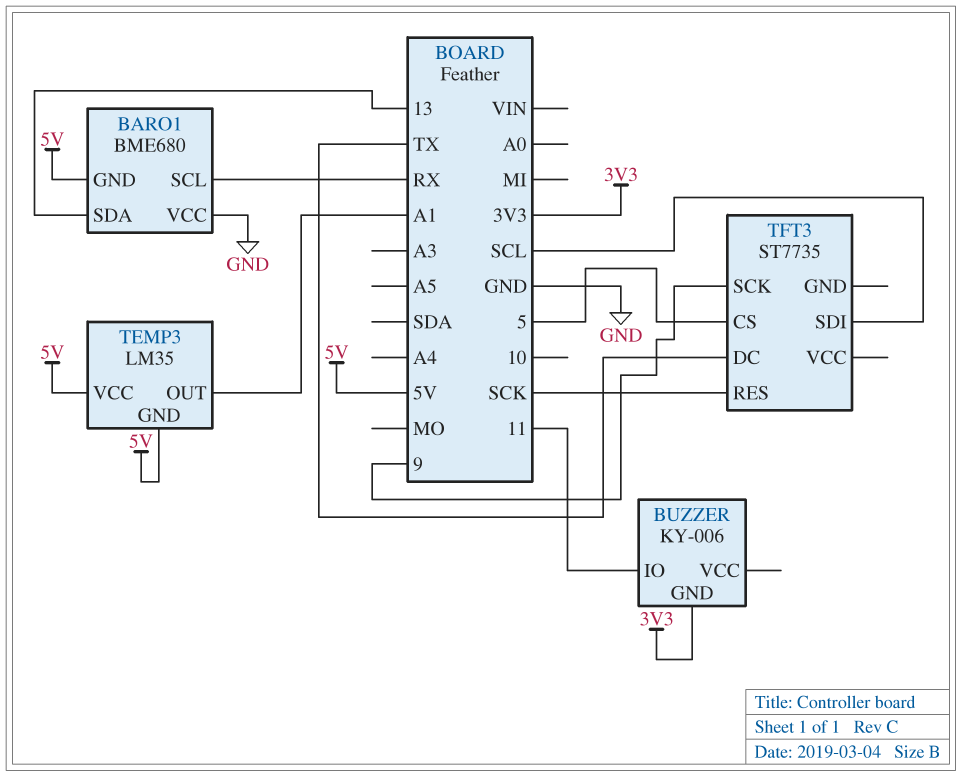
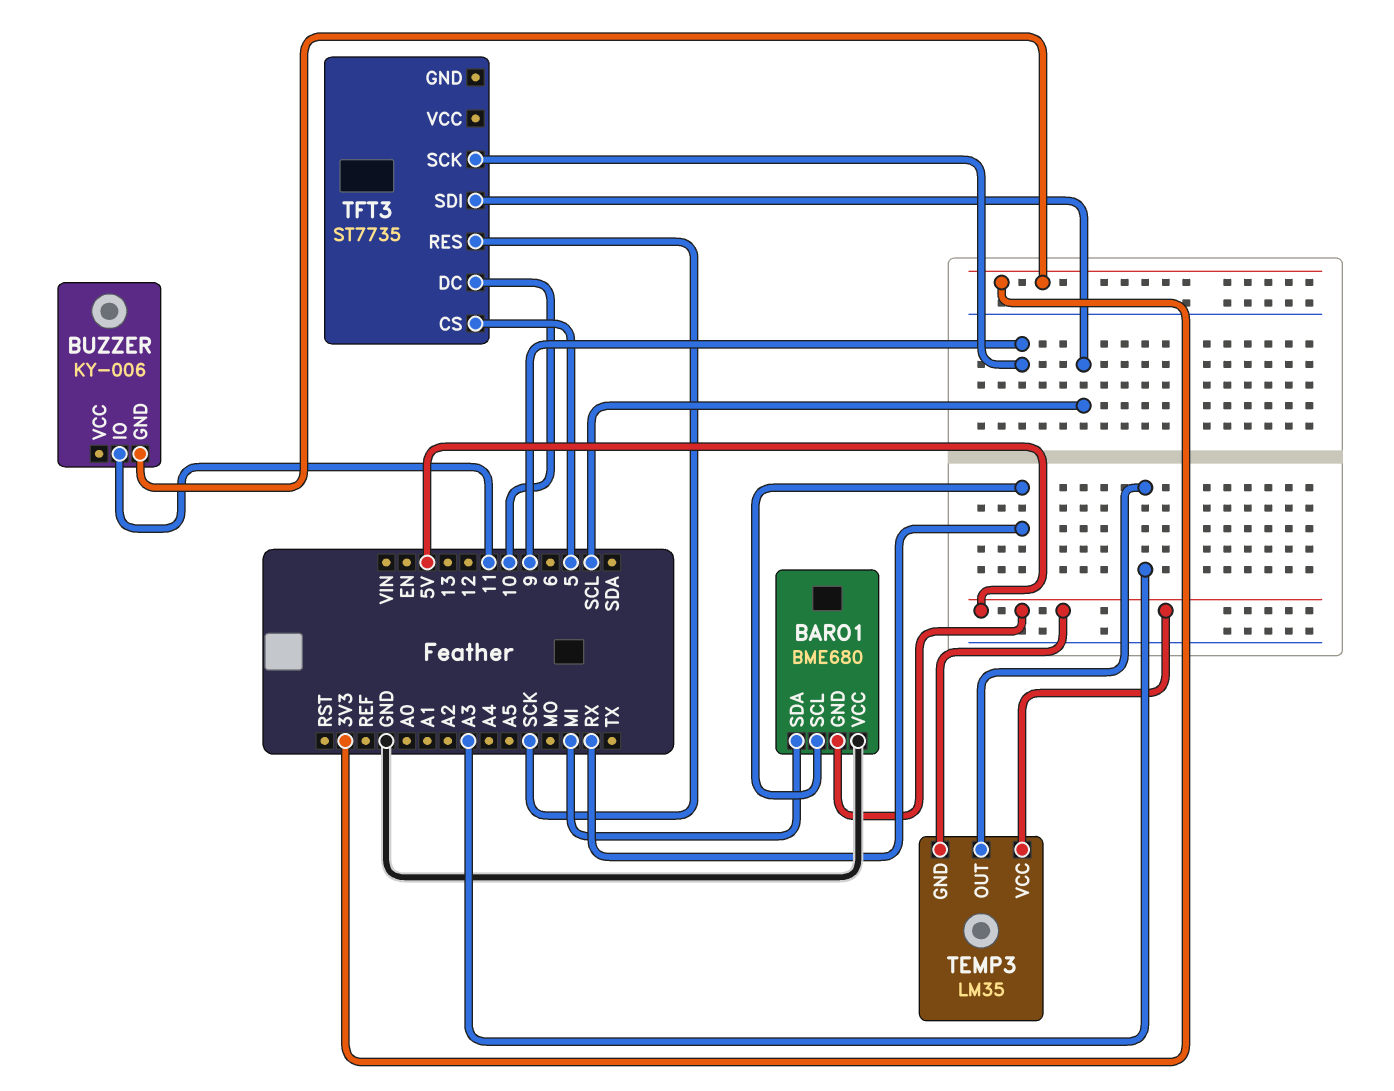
BARO1 pin SDA: 13 -> MI
TEMP3 pin OUT: A1 -> A3
TFT3 pin DC: TX -> 10

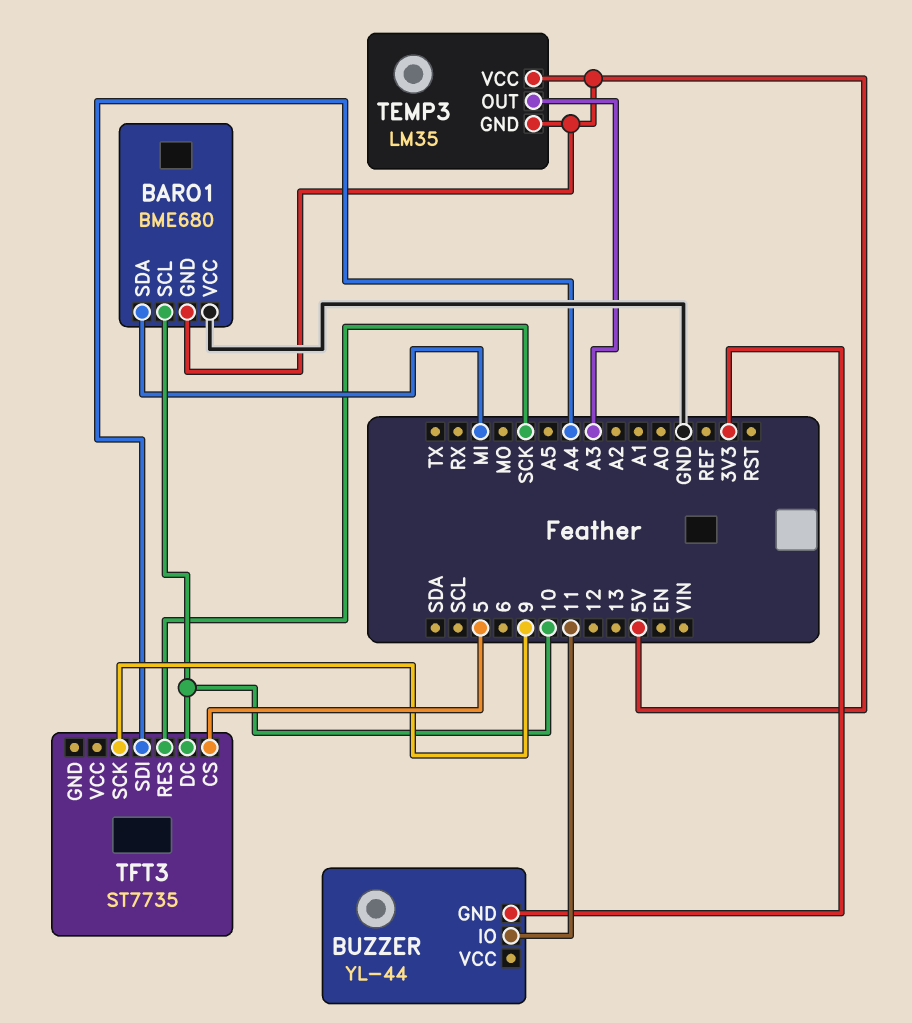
BARO1 pin SCL: RX -> 10
BUZZER: KY-006 -> YL-44
TFT3 pin SDI: SCL -> A4

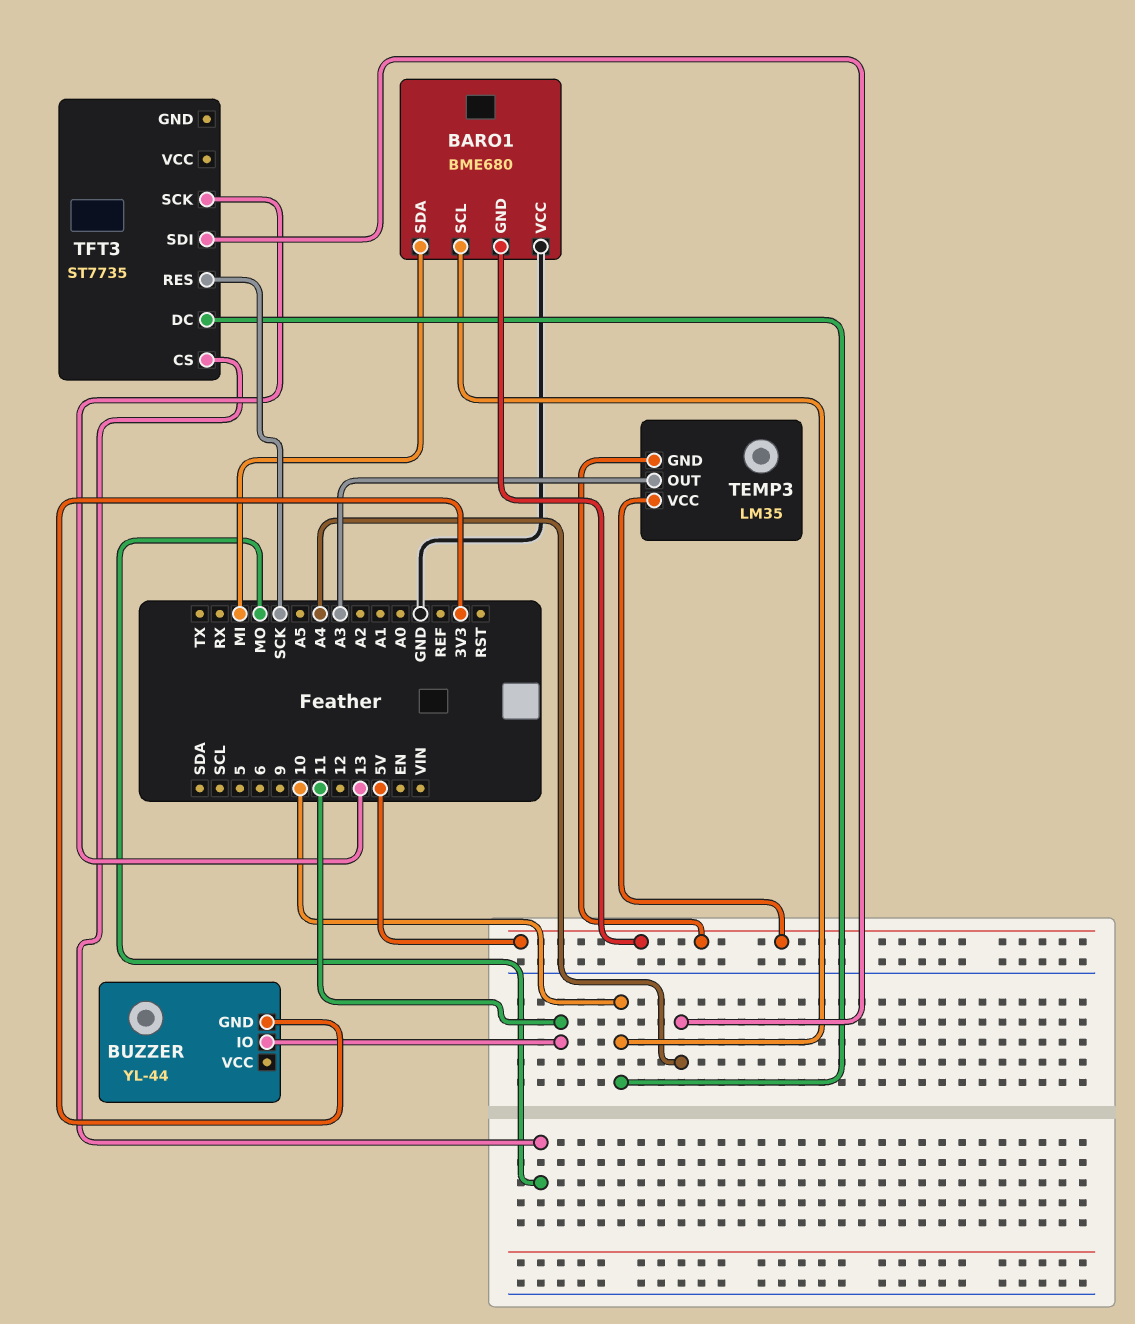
TFT3 pin CS: 5 -> MO
TFT3 pin SCK: 9 -> 13

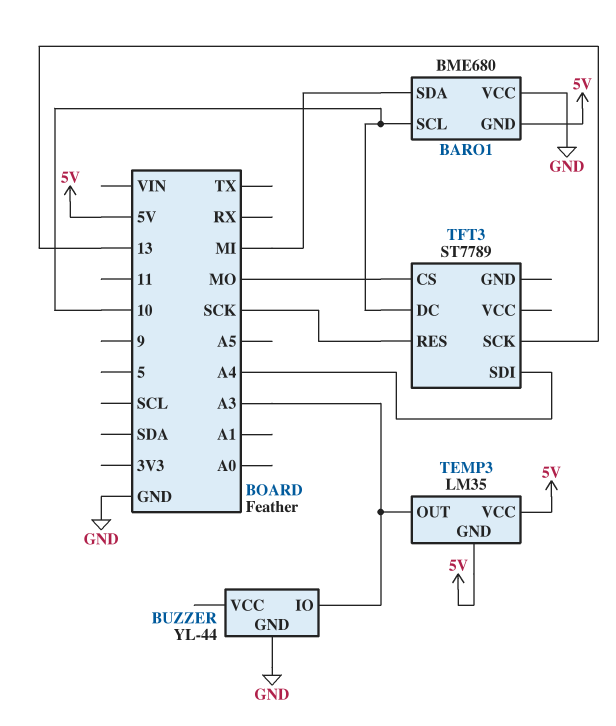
BUZZER pin GND: 3V3 -> GND
BUZZER pin IO: 11 -> A3
TFT3: ST7735 -> ST7789

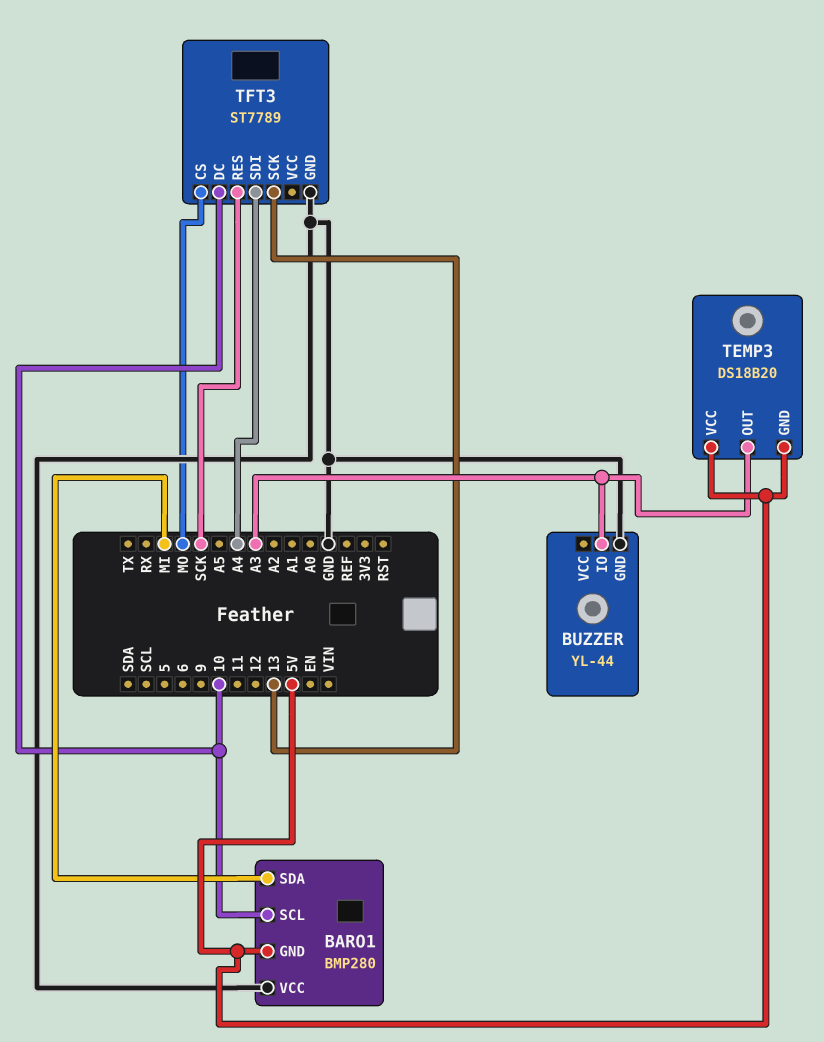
BARO1: BME680 -> BMP280
TEMP3: LM35 -> DS18B20
TFT3 pin GND: none -> GND

